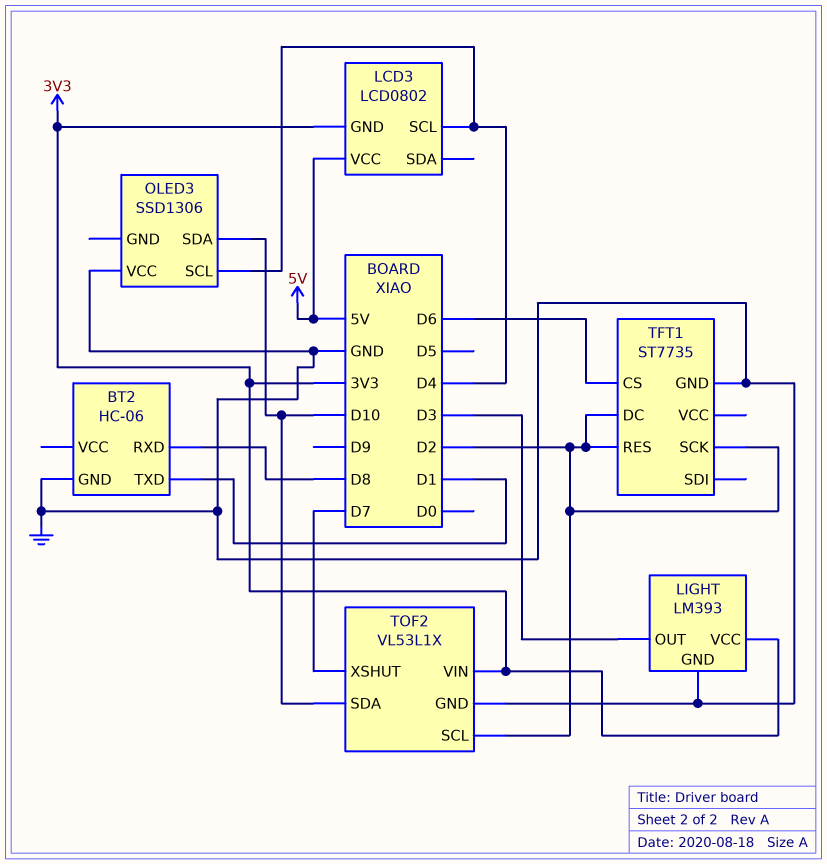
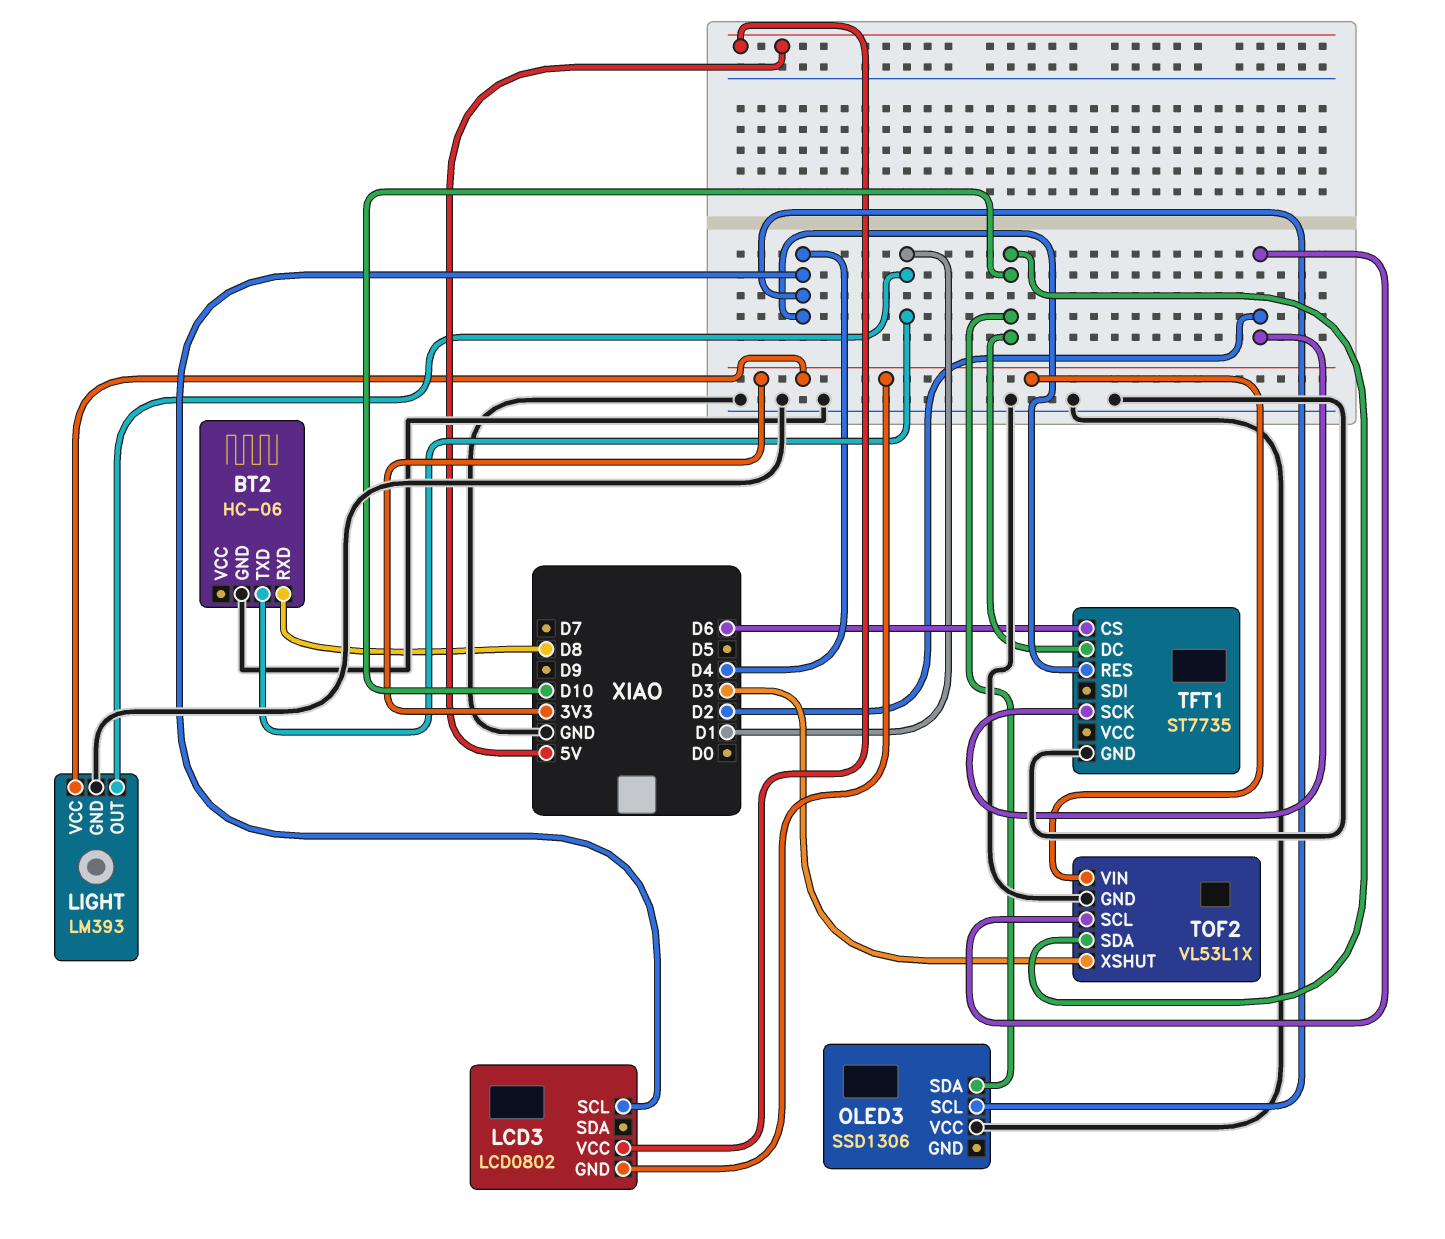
LIGHT pin OUT: D3 -> D1
TFT1 pin DC: D2 -> D10
TFT1 pin RES: D2 -> D4
TOF2 pin XSHUT: D7 -> D3

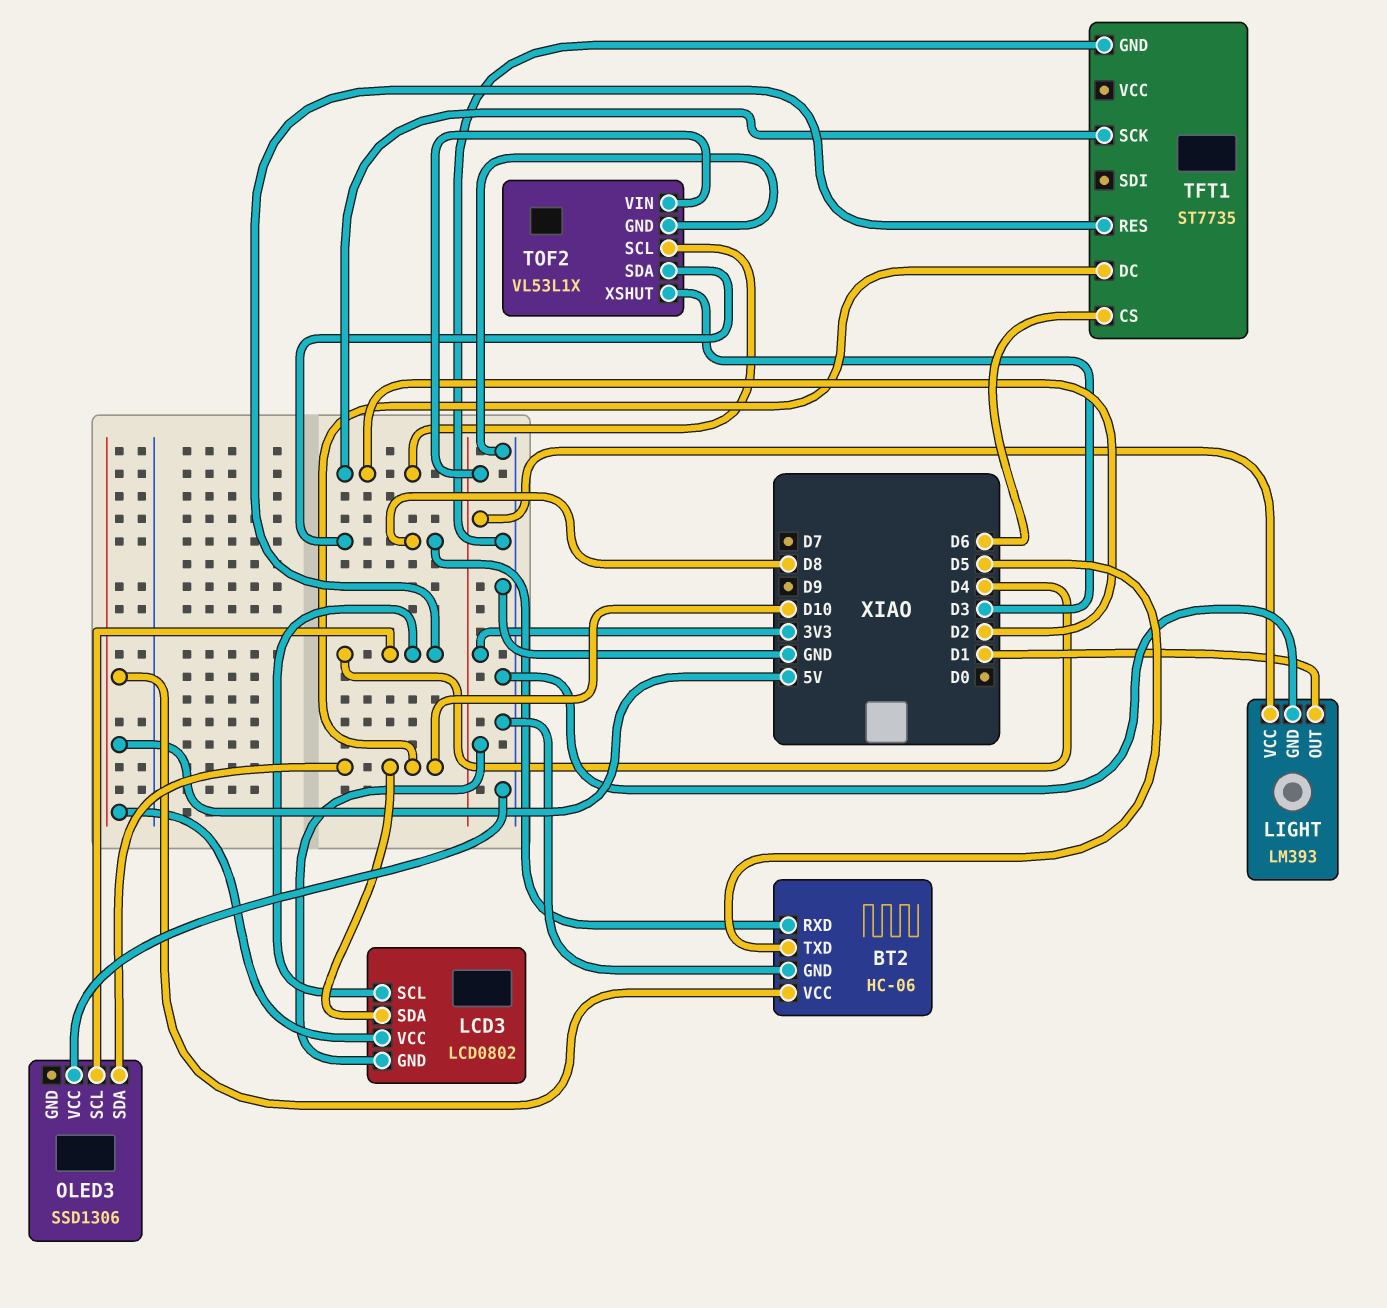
BT2 pin TXD: D1 -> D5
BT2 pin VCC: none -> 5V
LCD3 pin SDA: none -> D10
TOF2 pin SDA: D10 -> D8

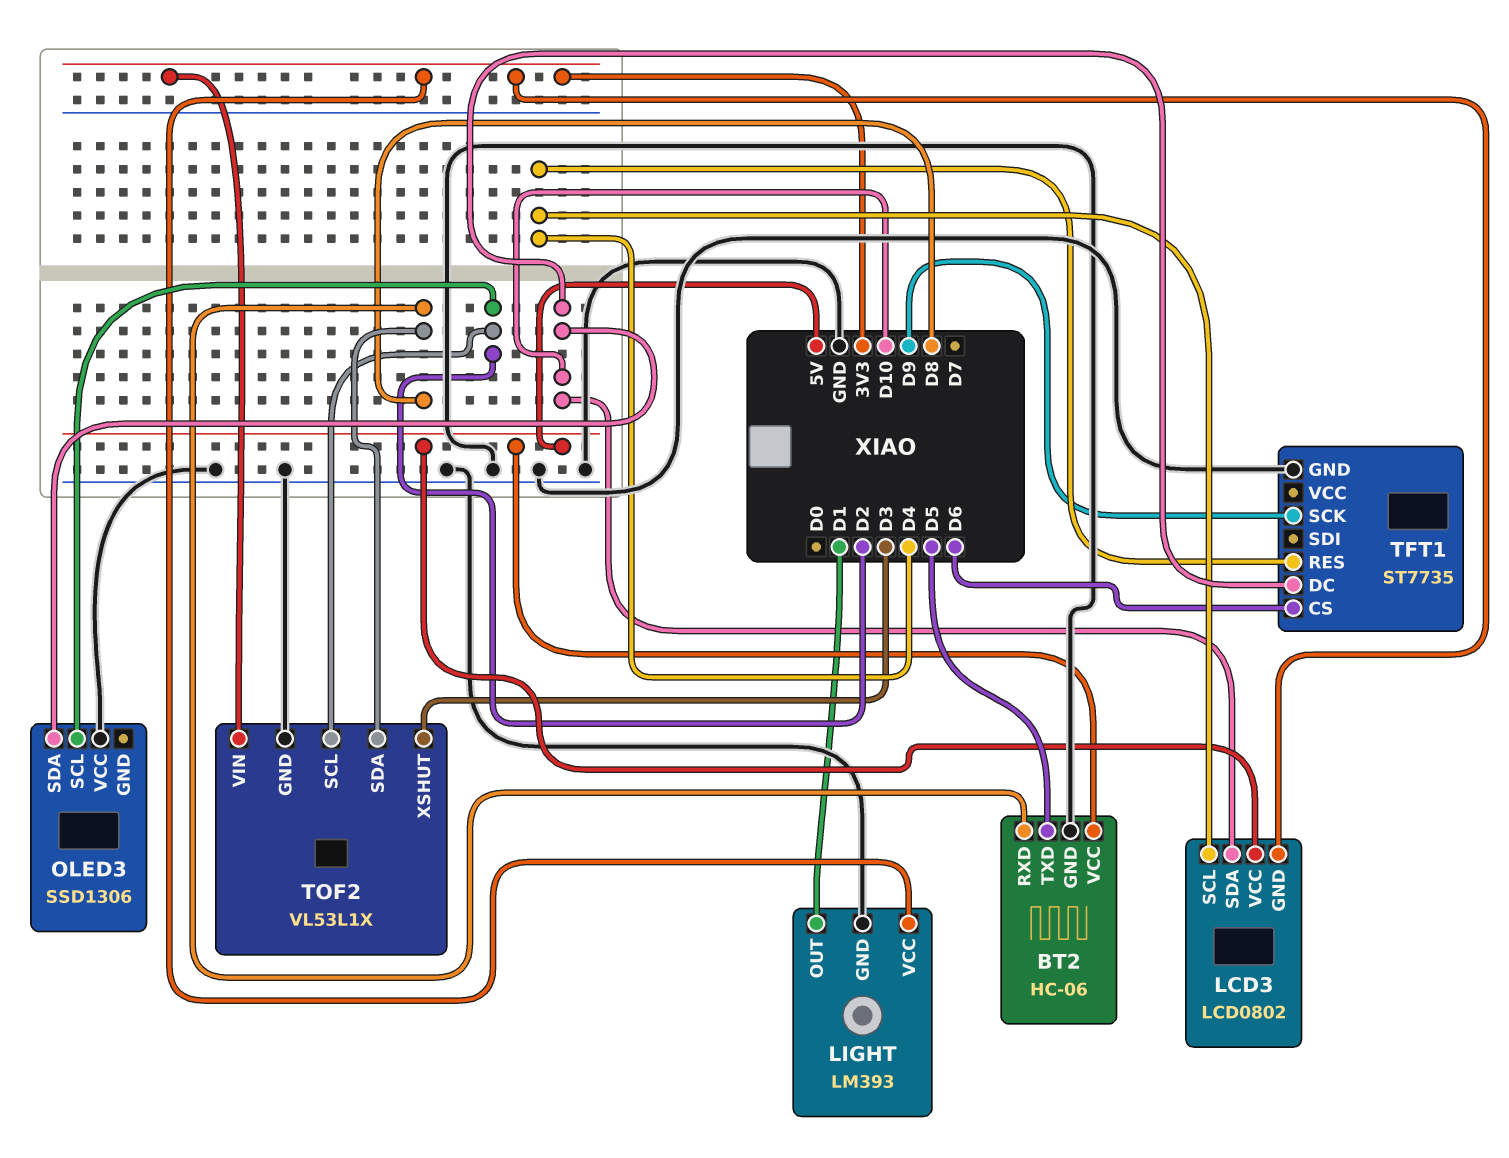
OLED3 pin SCL: D4 -> D2
TFT1 pin SCK: D2 -> D9

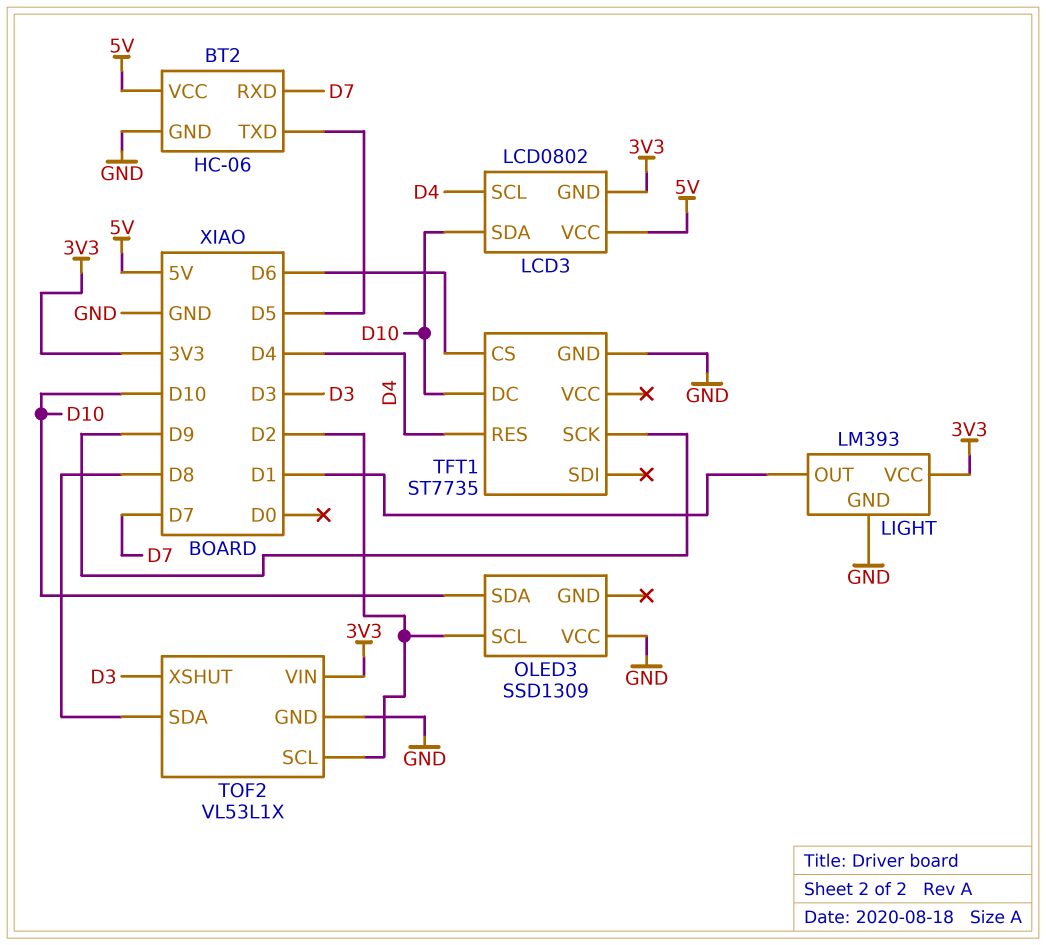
BT2 pin RXD: D8 -> D7
OLED3: SSD1306 -> SSD1309

